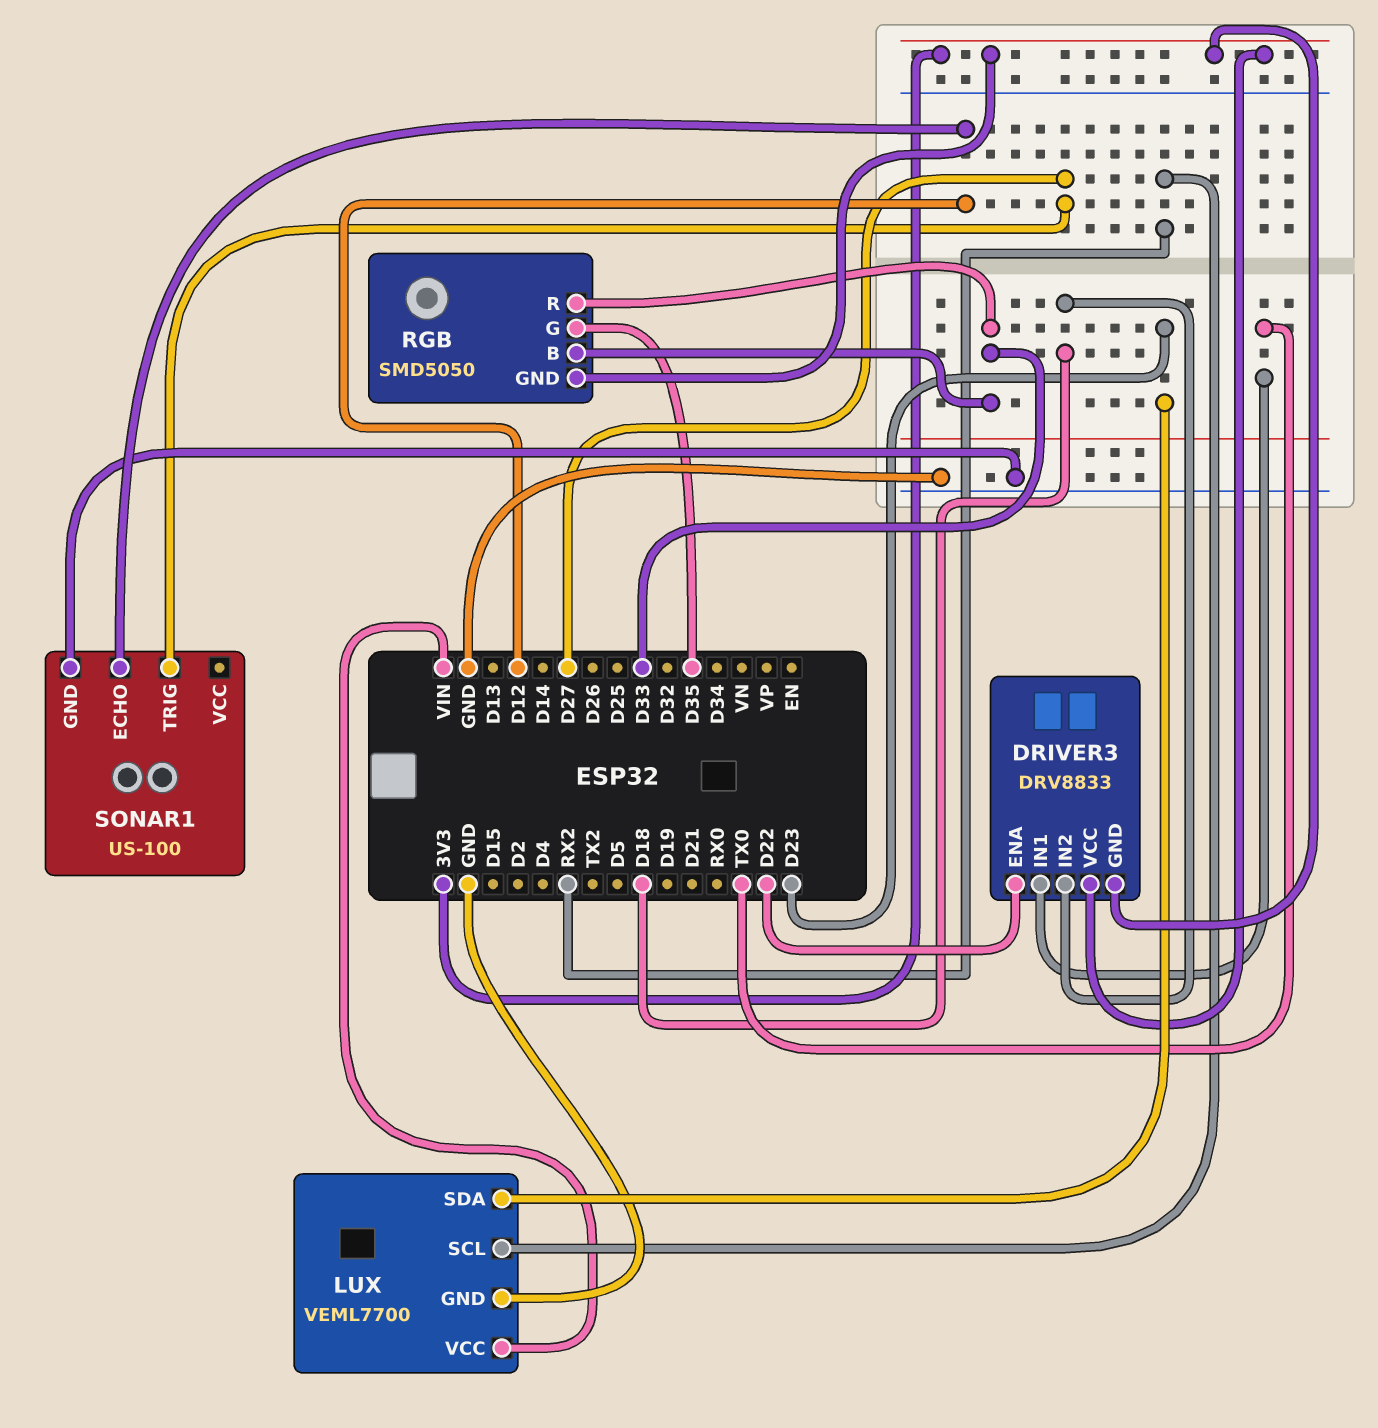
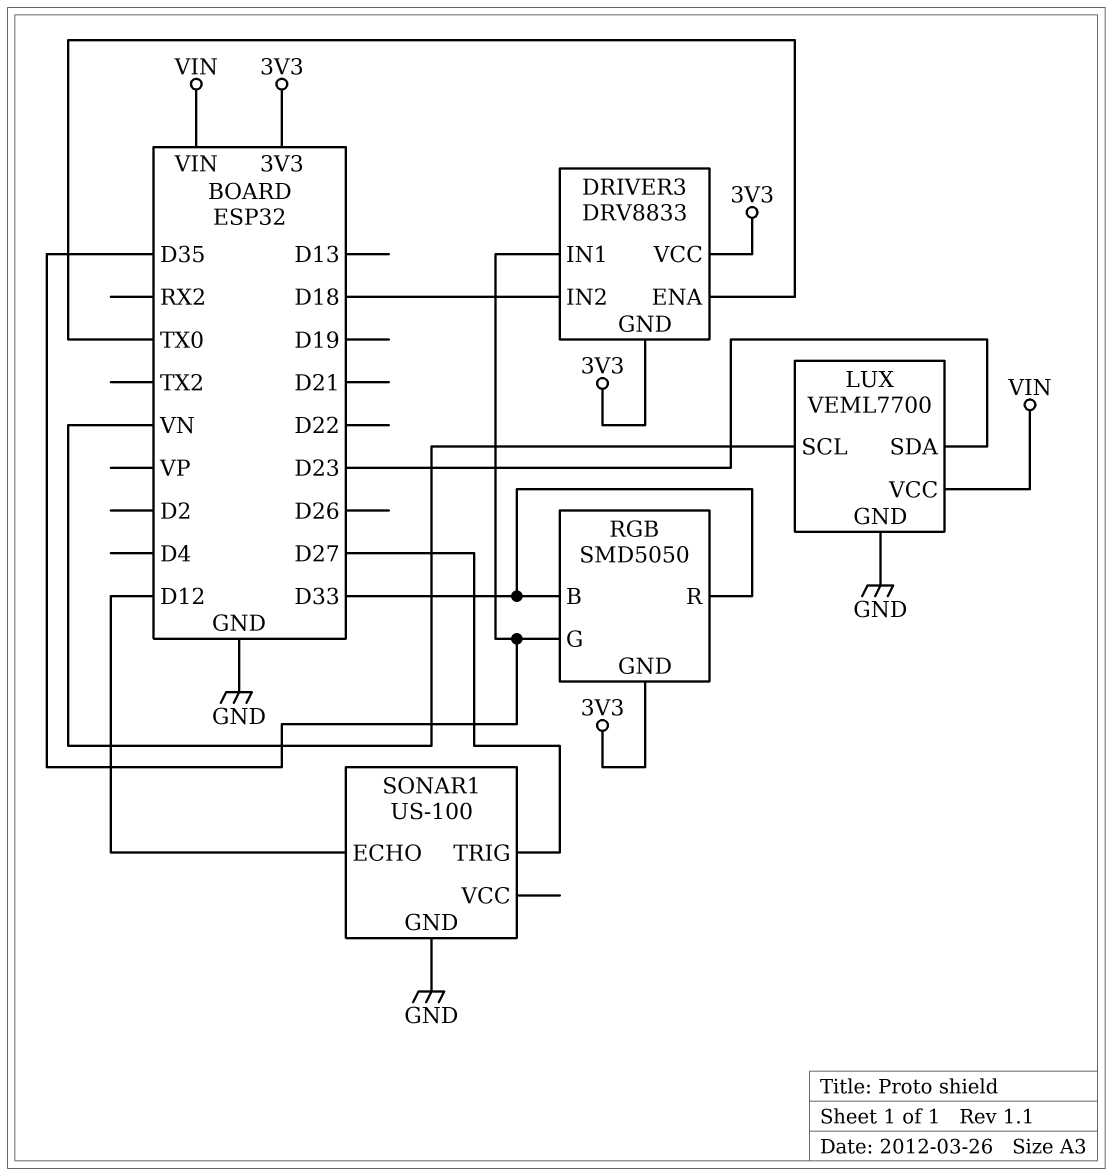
DRIVER3 pin ENA: D22 -> TX0
DRIVER3 pin IN1: TX0 -> D35
LUX pin SCL: RX2 -> VN

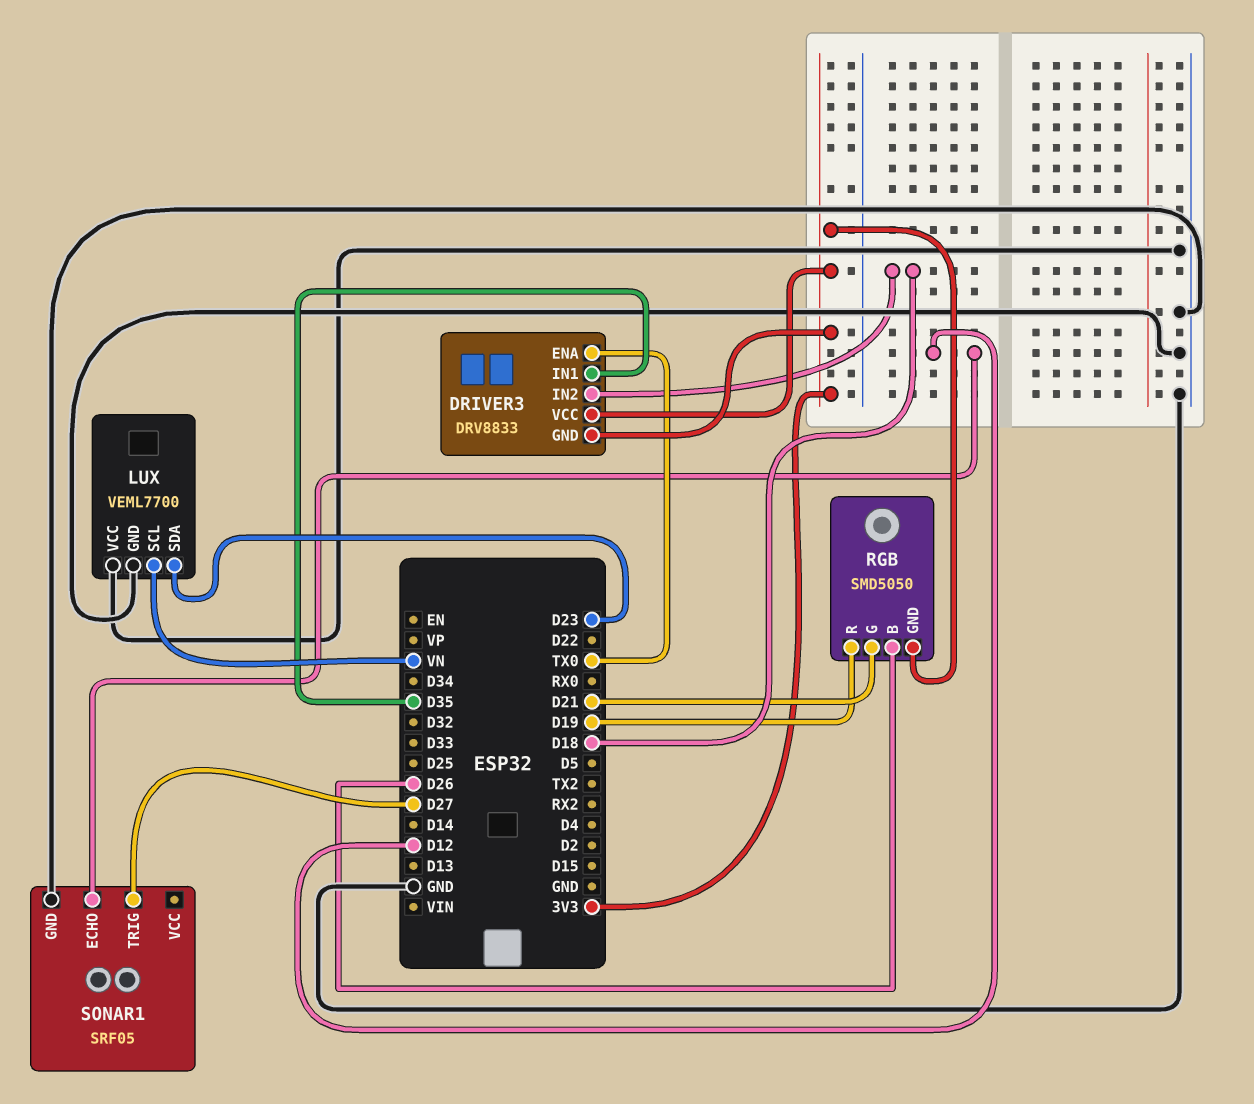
LUX pin VCC: VIN -> GND
RGB pin B: D33 -> D26
RGB pin G: D35 -> D21
RGB pin R: D33 -> D19
SONAR1: US-100 -> SRF05

